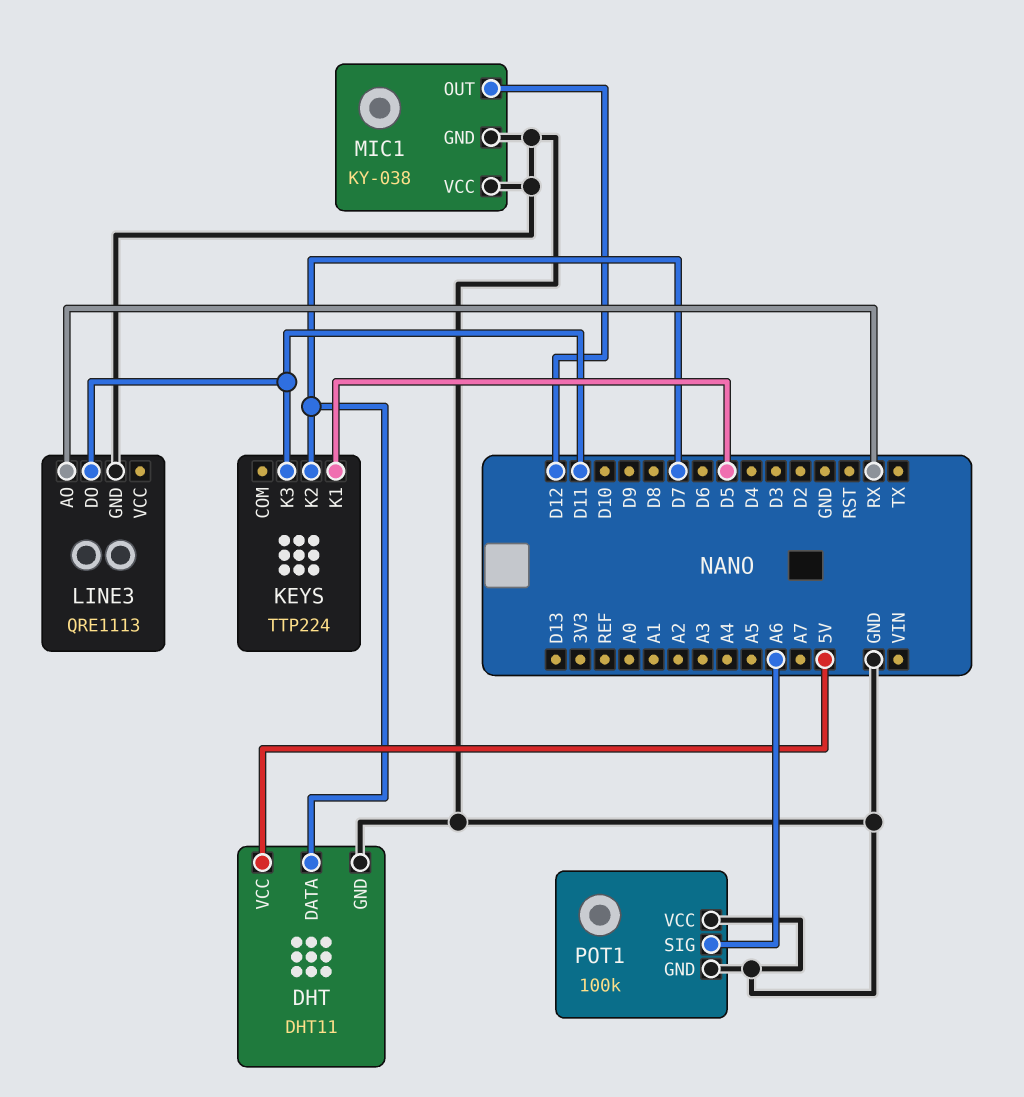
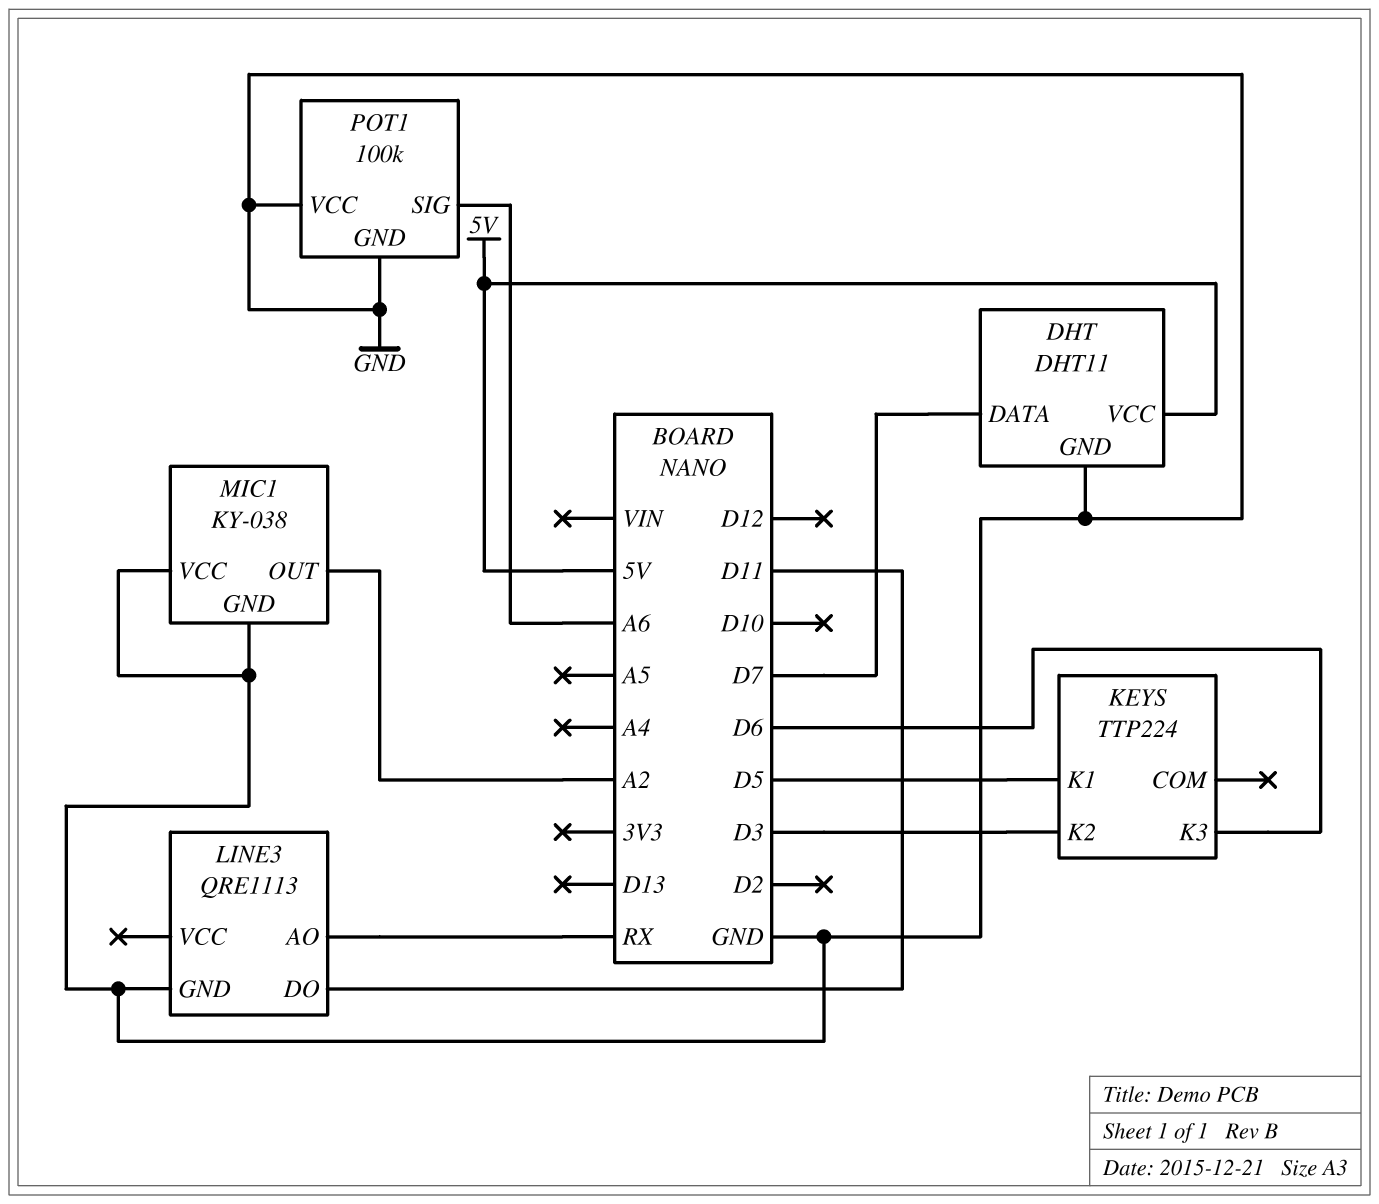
KEYS pin K2: D7 -> D3
KEYS pin K3: D11 -> D6
MIC1 pin OUT: D12 -> A2

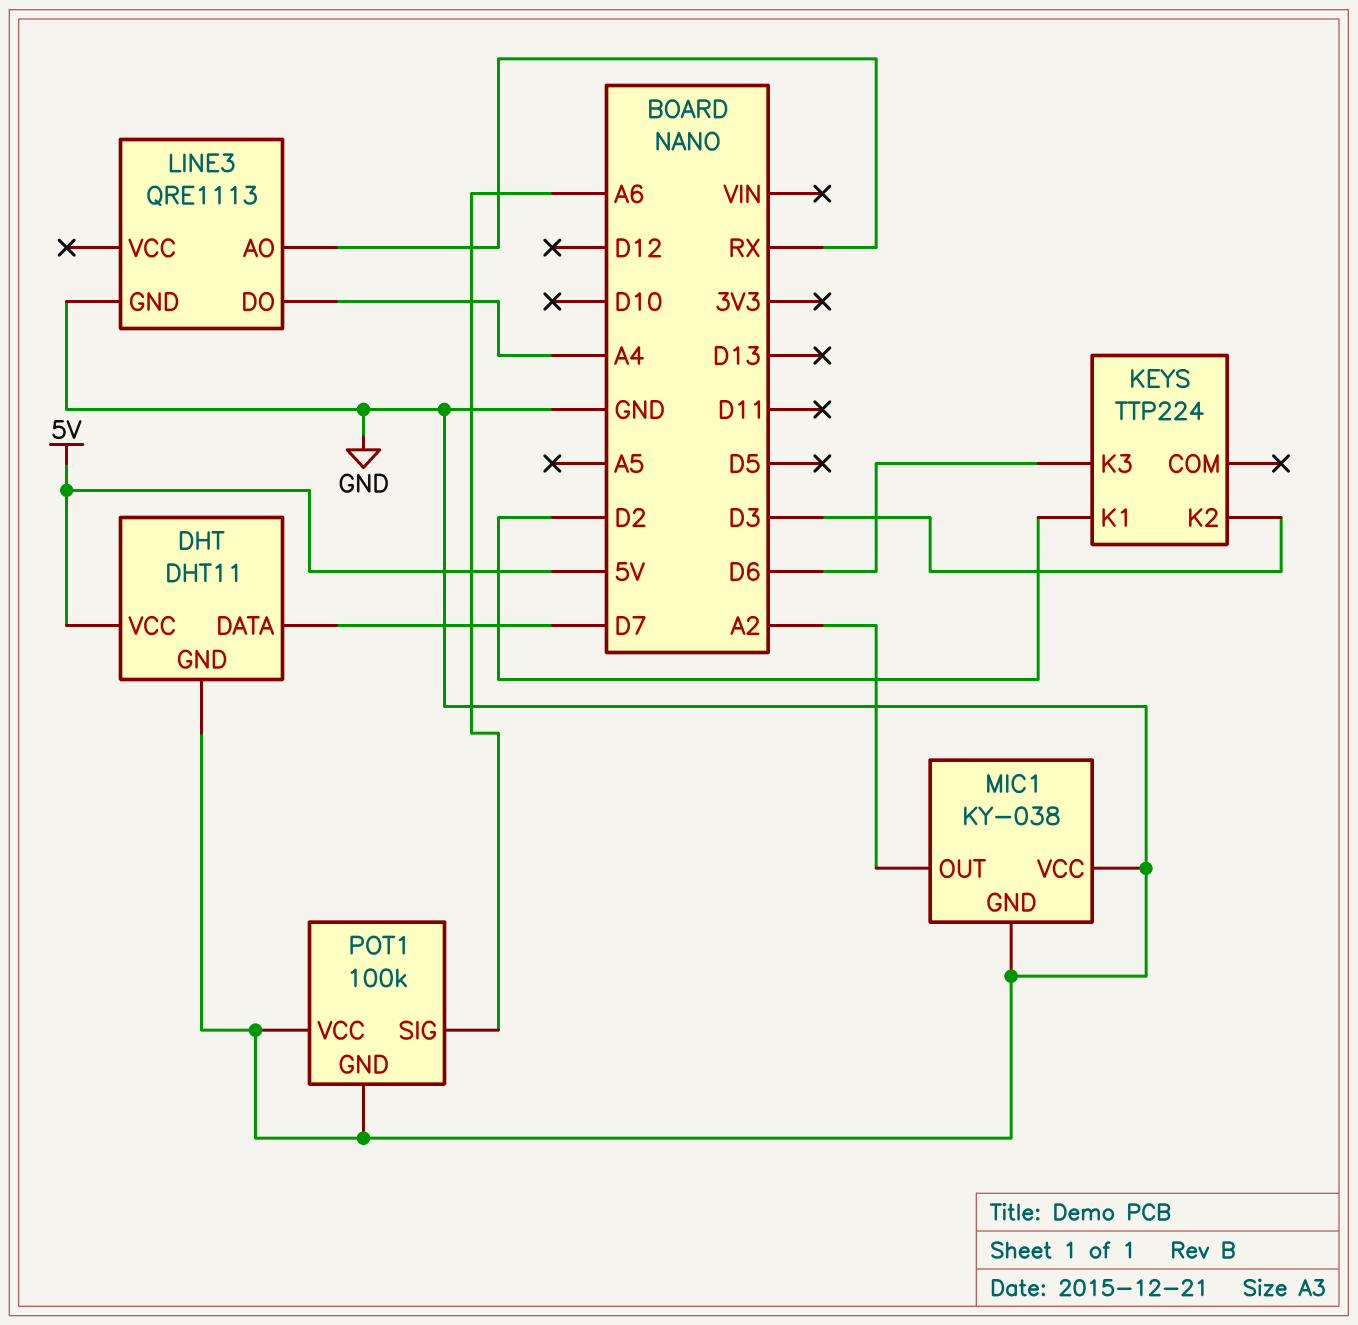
KEYS pin K1: D5 -> D2
LINE3 pin DO: D11 -> A4

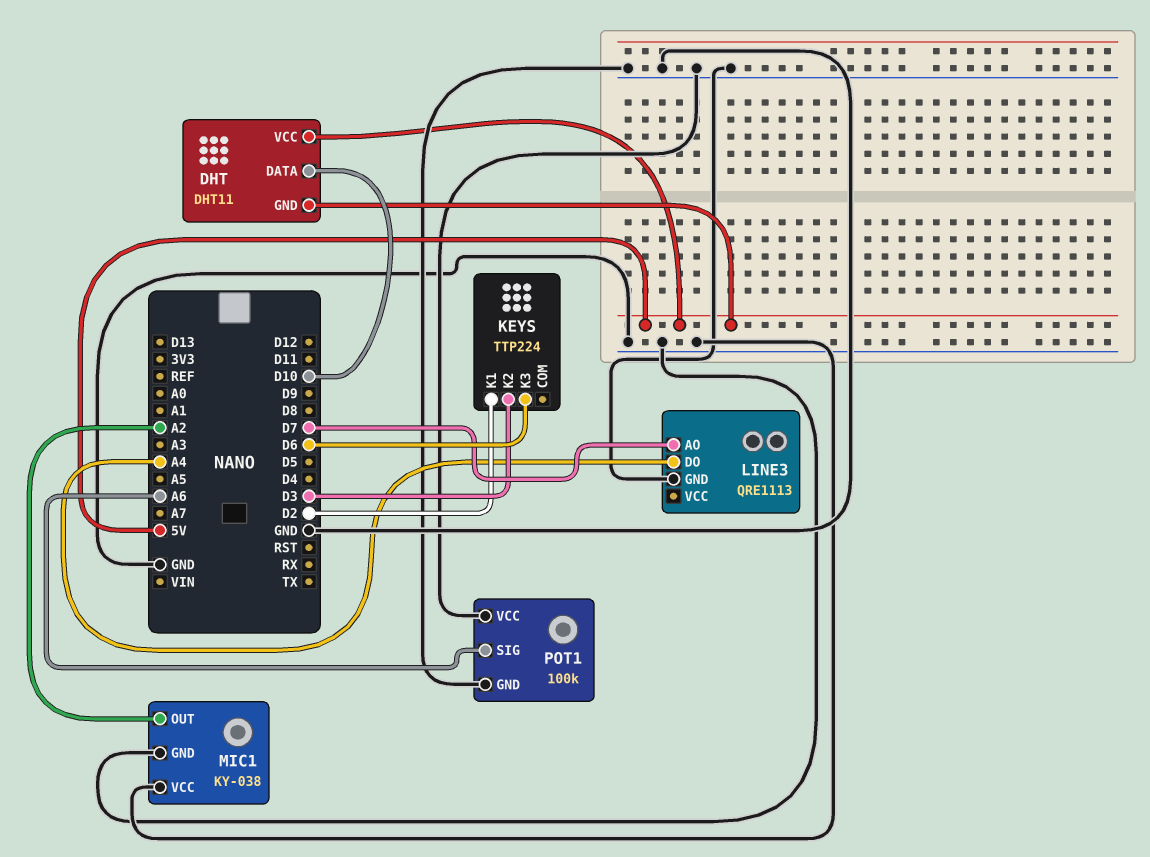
DHT pin DATA: D7 -> D10
DHT pin GND: GND -> 5V
LINE3 pin AO: RX -> D7

